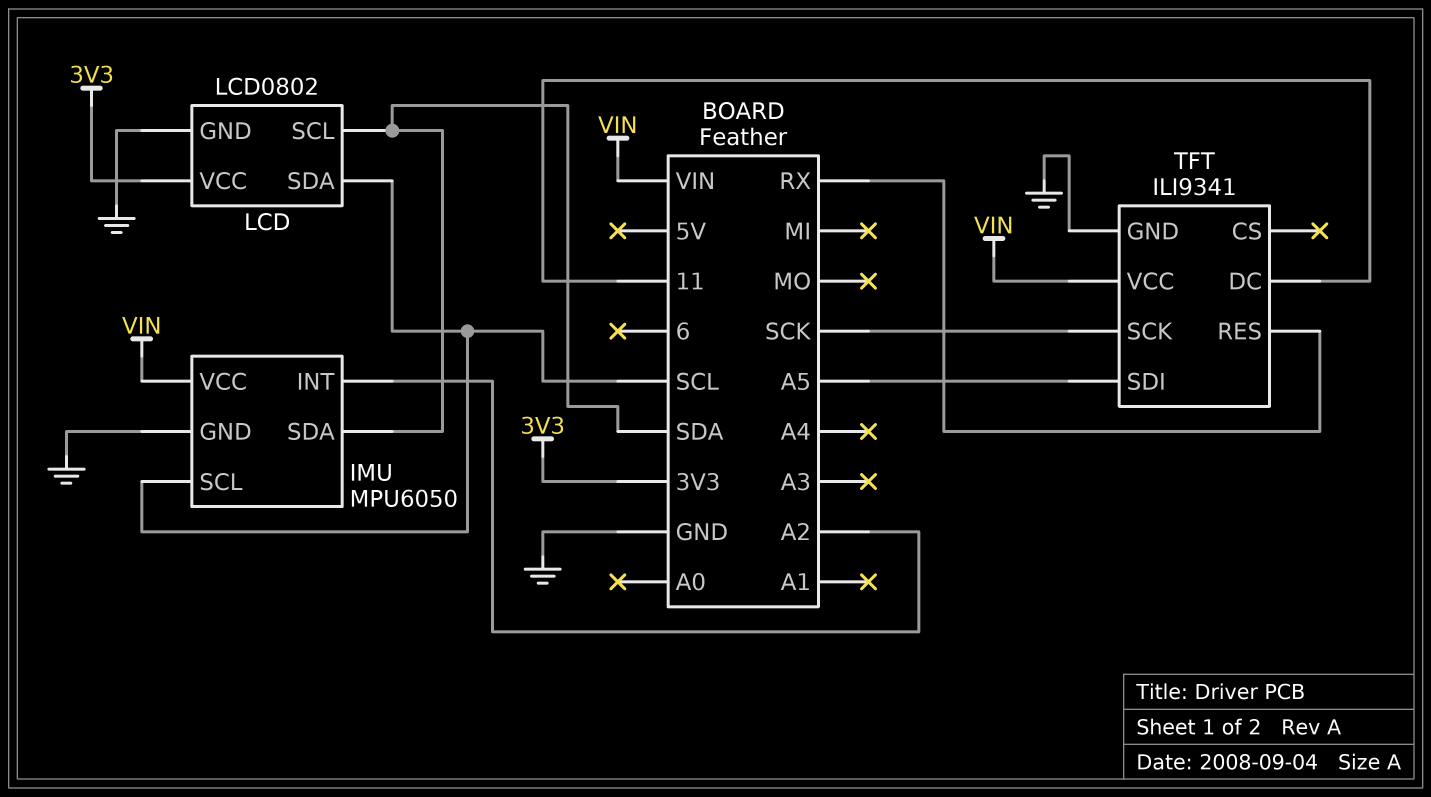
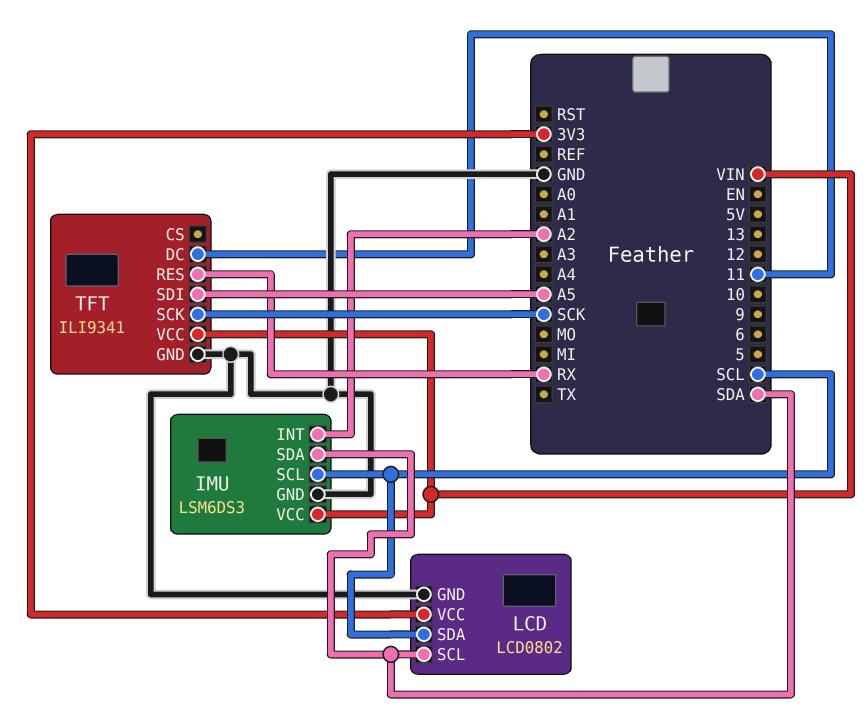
IMU: MPU6050 -> LSM6DS3

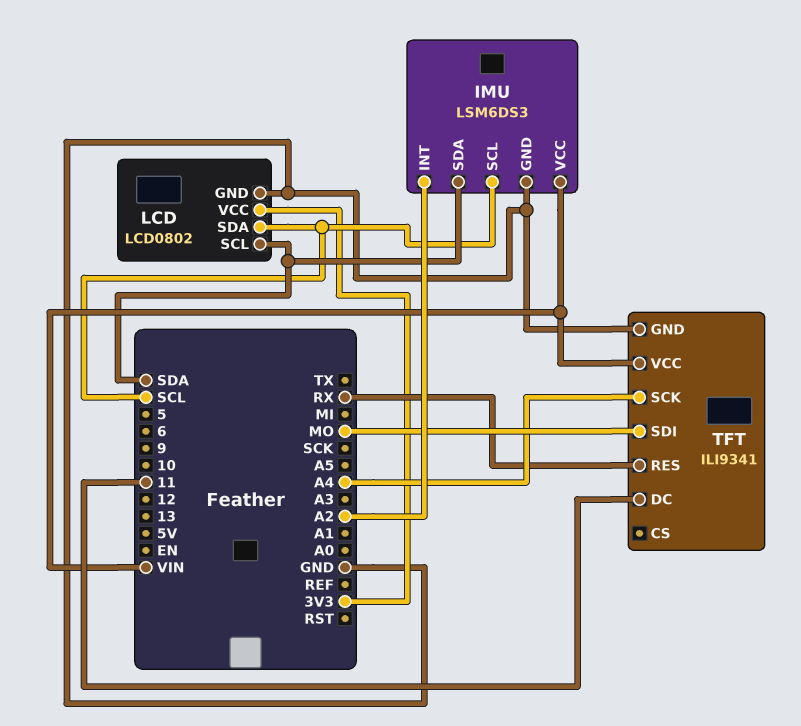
TFT pin SCK: SCK -> A4
TFT pin SDI: A5 -> MO

